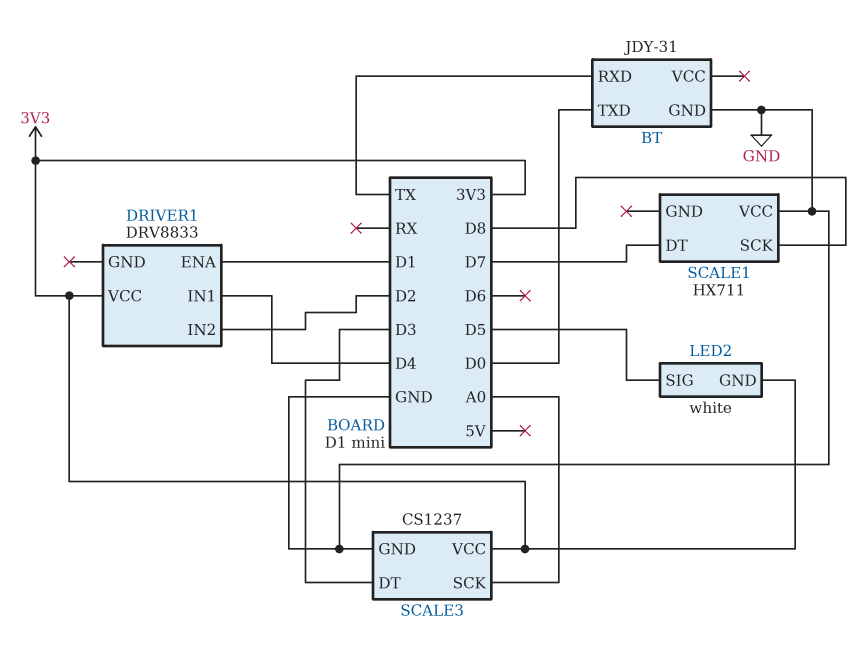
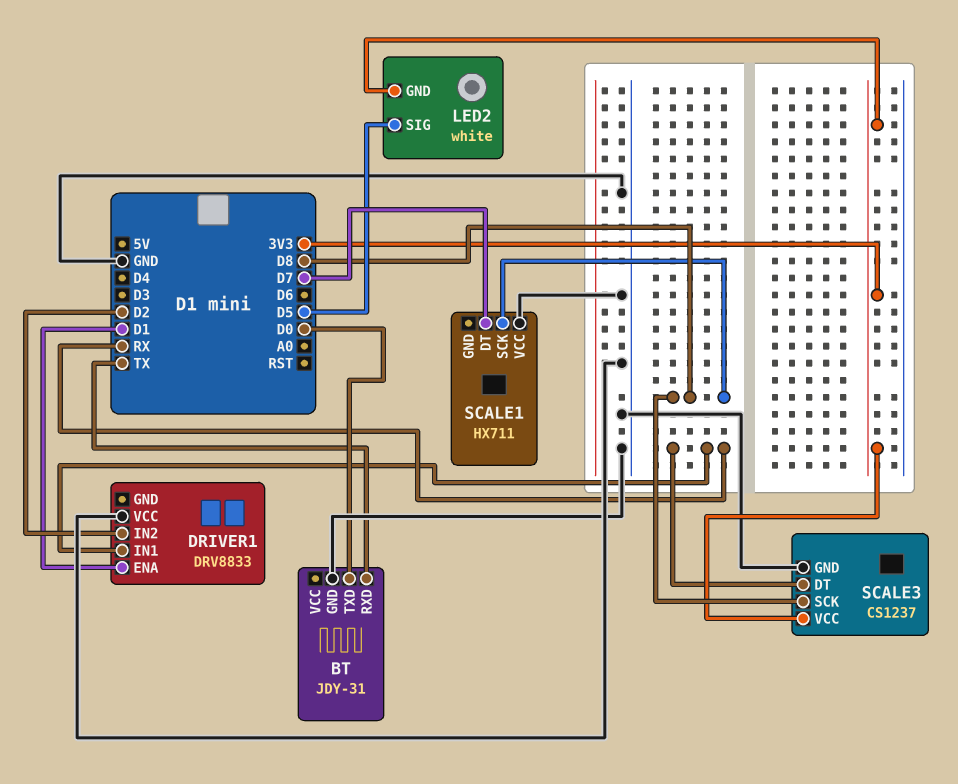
DRIVER1 pin IN1: D4 -> RX
DRIVER1 pin VCC: 3V3 -> GND
SCALE3 pin DT: D3 -> RX
SCALE3 pin SCK: A0 -> D8

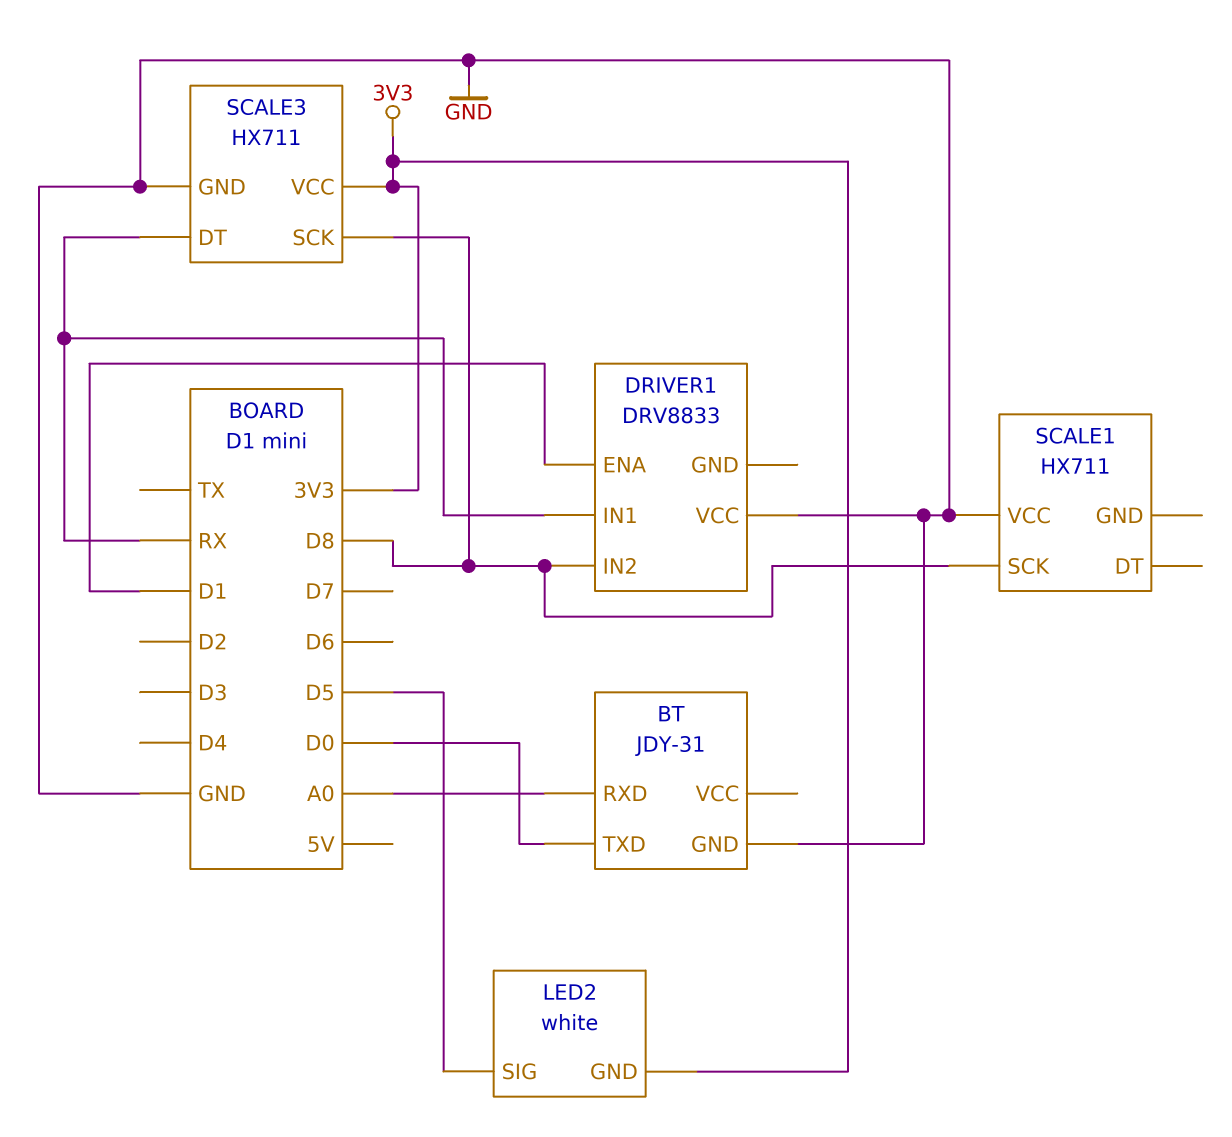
BT pin RXD: TX -> A0
DRIVER1 pin IN2: D2 -> D8
SCALE1 pin DT: D7 -> none
SCALE3: CS1237 -> HX711

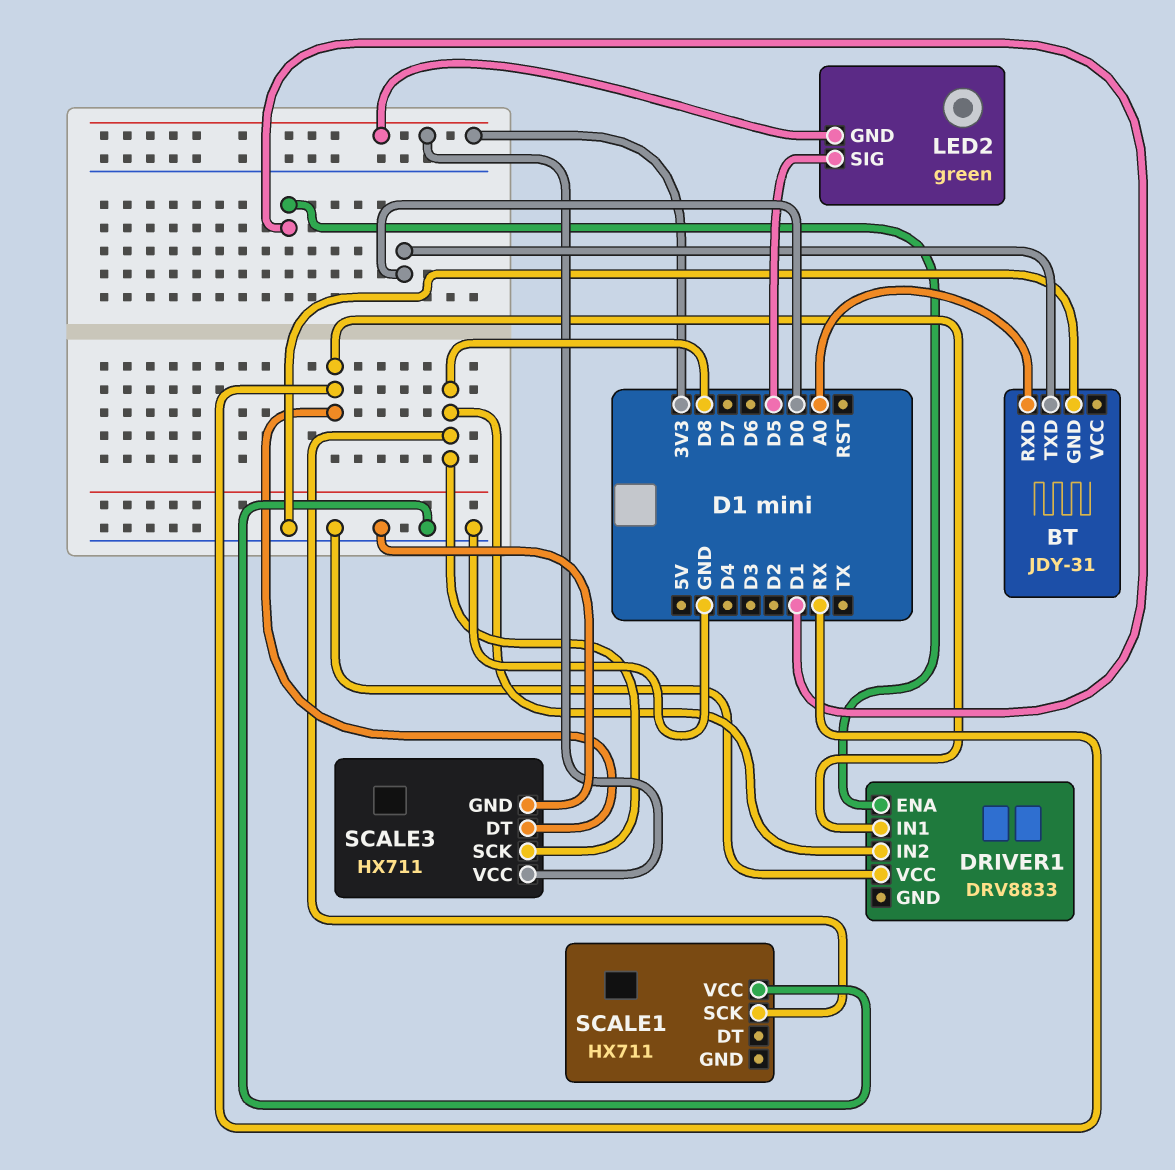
LED2: white -> green

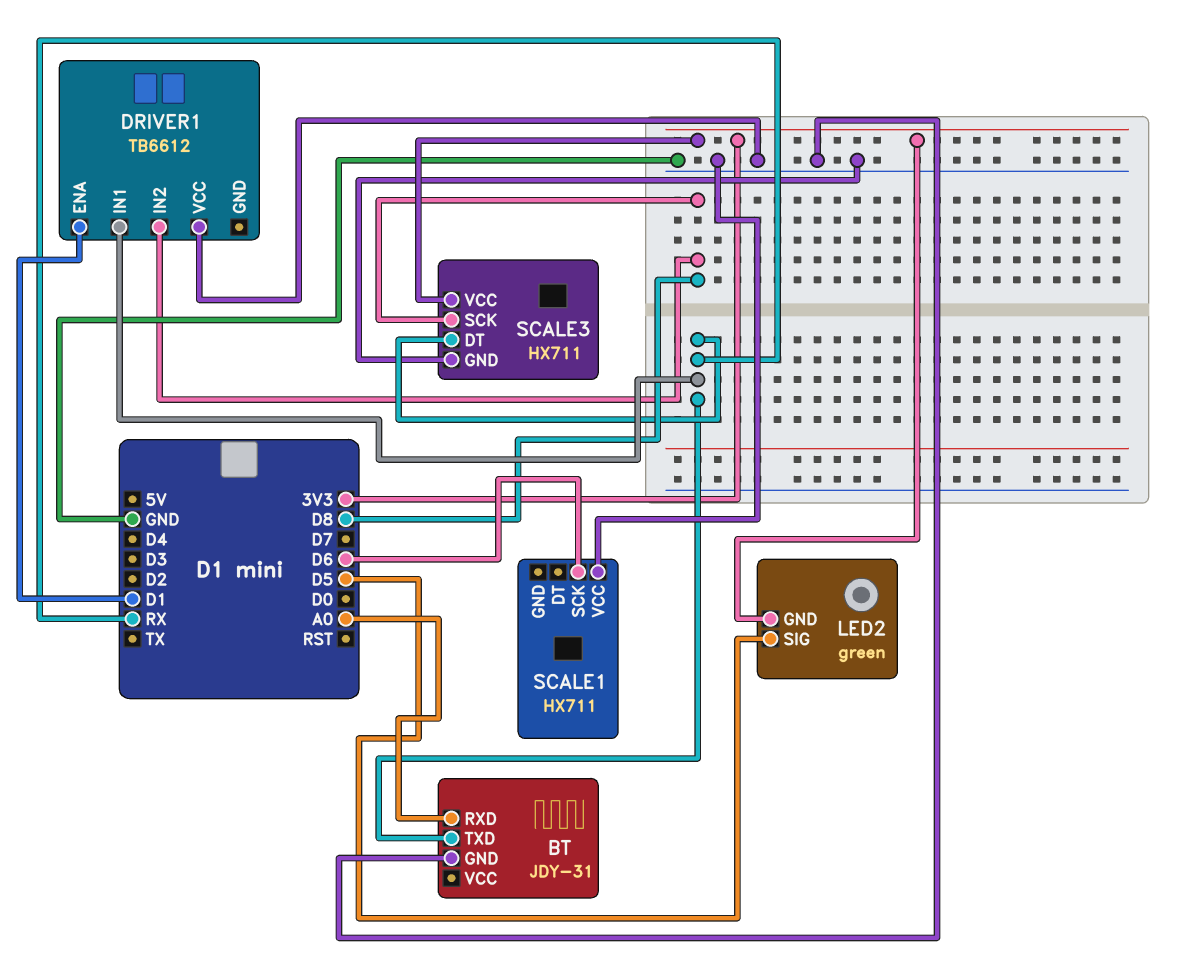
BT pin TXD: D0 -> RX
DRIVER1: DRV8833 -> TB6612
SCALE1 pin SCK: D8 -> D6

